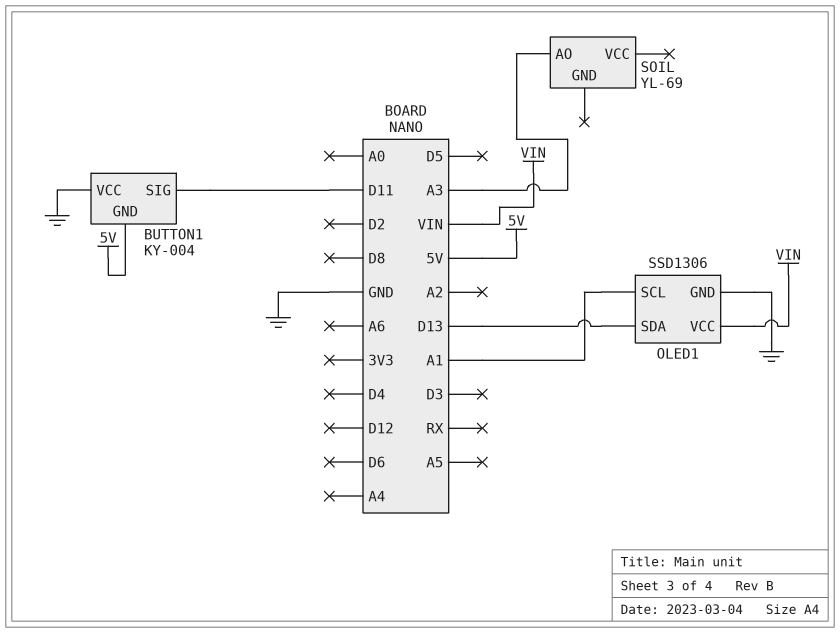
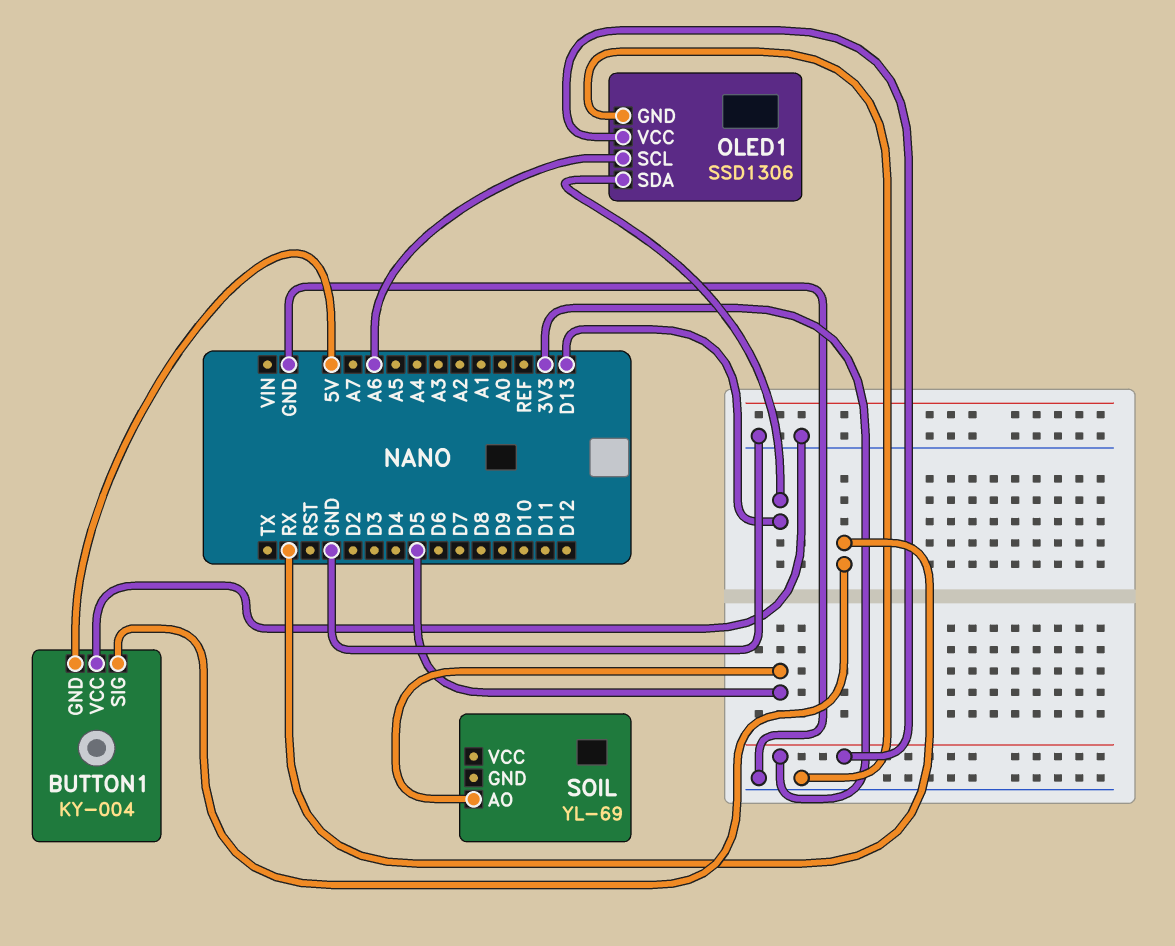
BUTTON1 pin SIG: D11 -> RX
OLED1 pin SCL: A1 -> A6
OLED1 pin VCC: VIN -> 3V3
SOIL pin AO: A3 -> D5

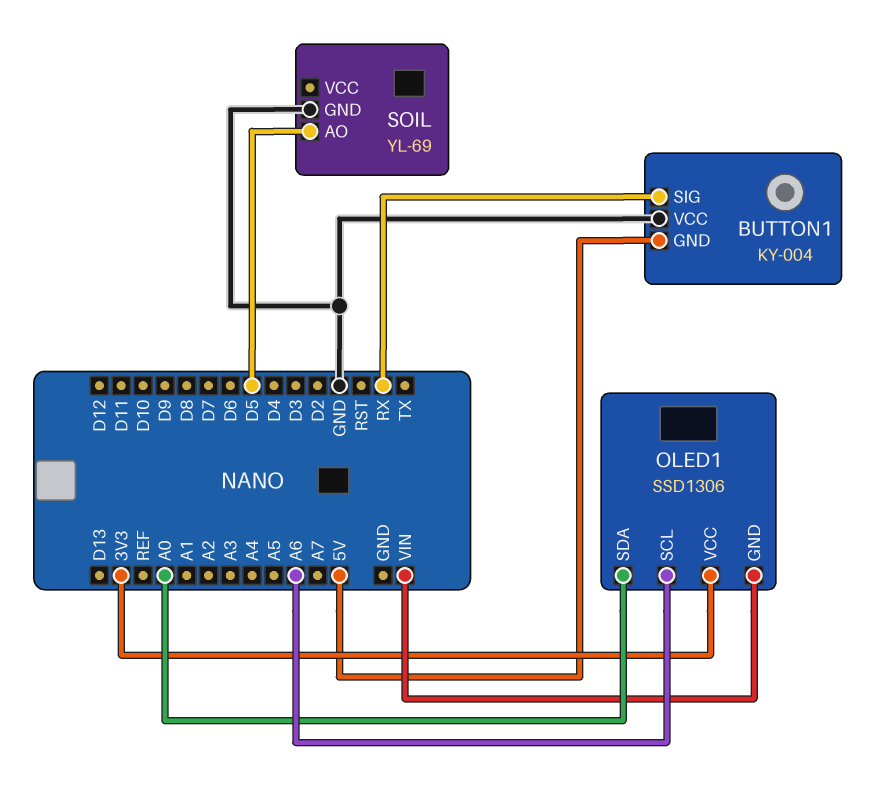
OLED1 pin GND: GND -> VIN
OLED1 pin SDA: D13 -> A0
SOIL pin GND: none -> GND

